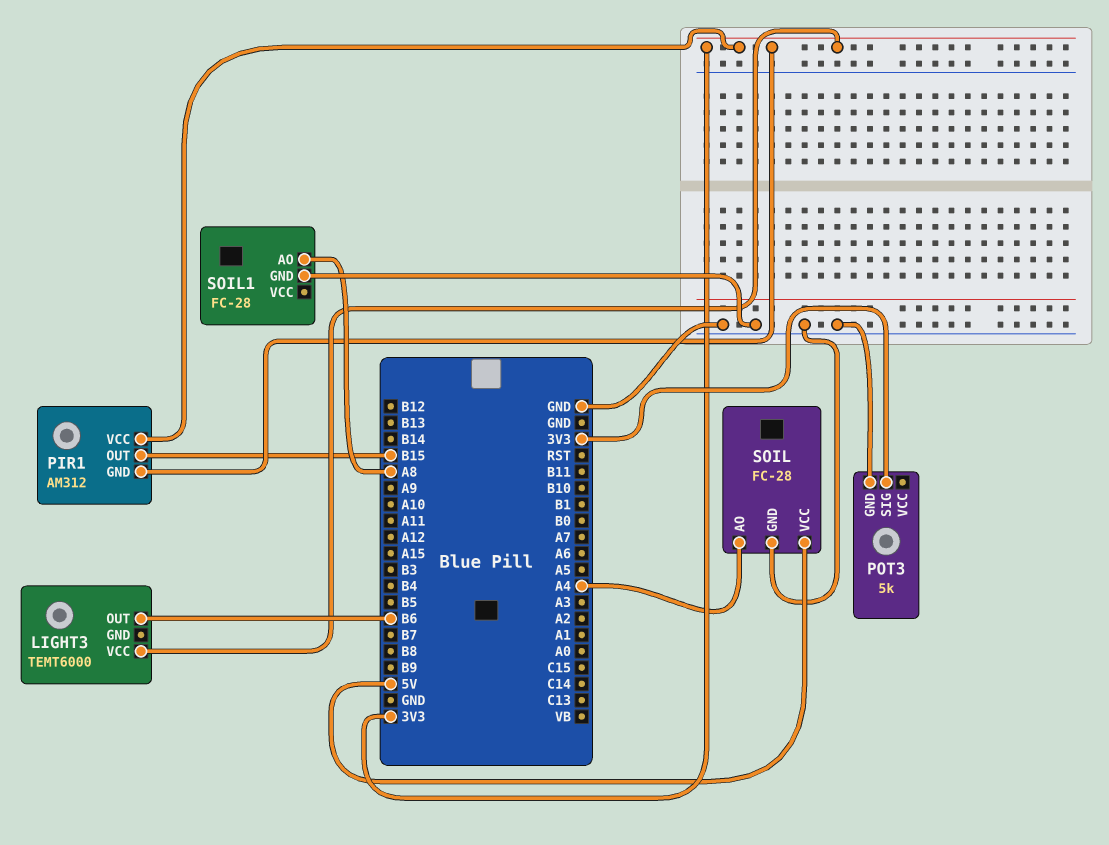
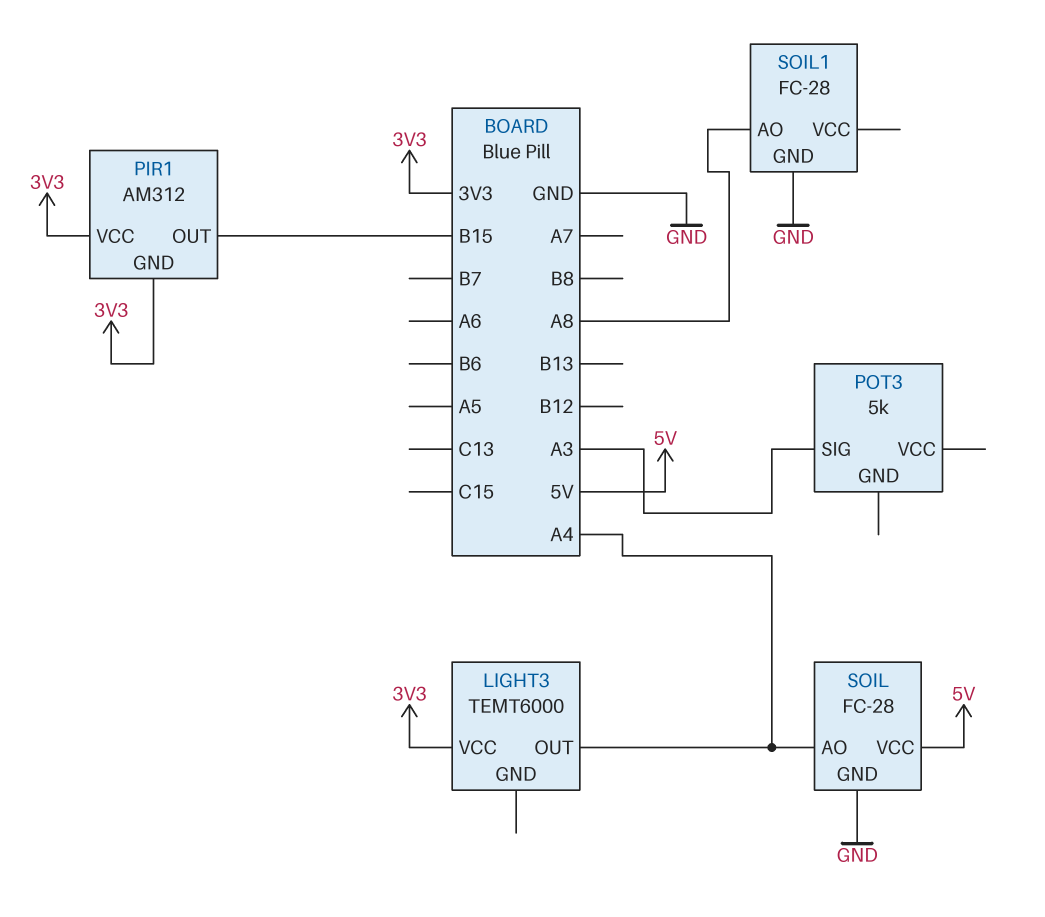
LIGHT3 pin OUT: B6 -> A4
POT3 pin GND: GND -> none
POT3 pin SIG: 3V3 -> A3

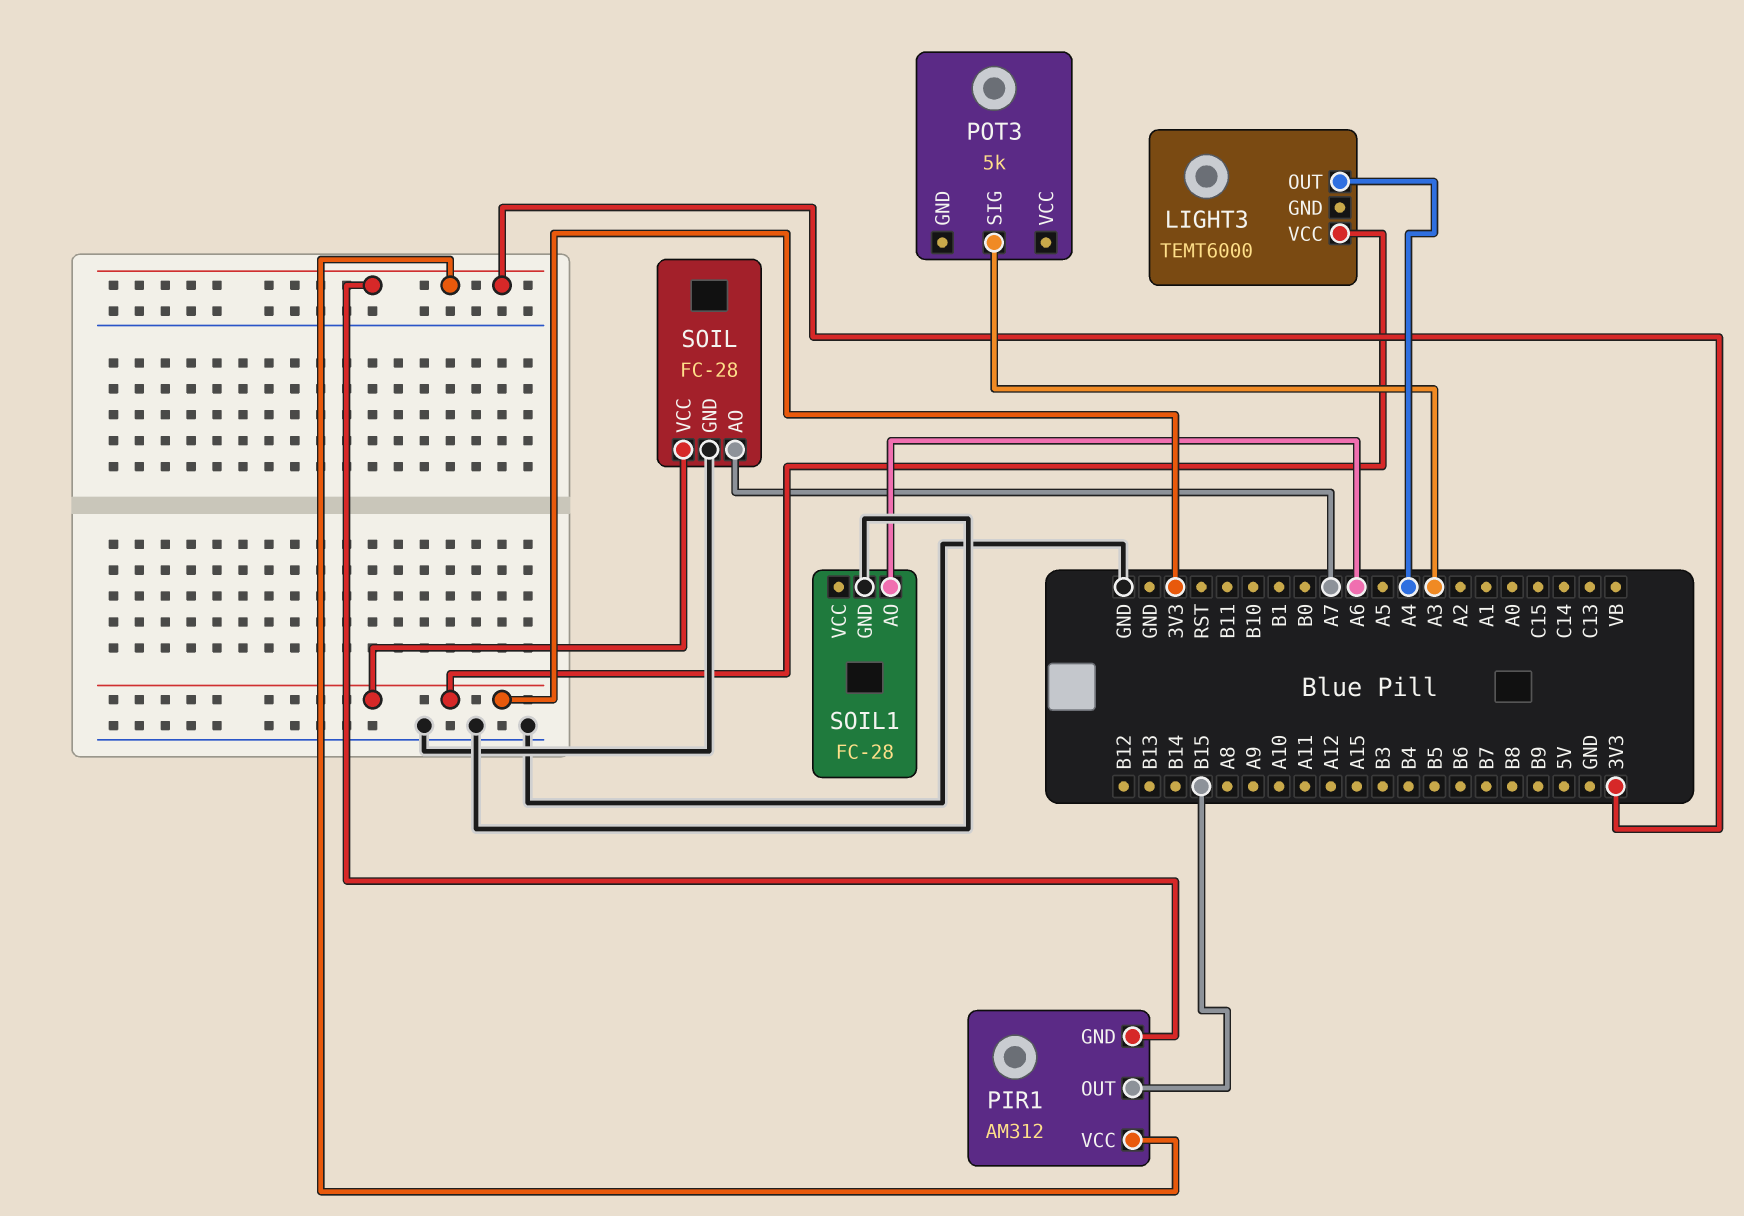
SOIL pin AO: A4 -> A7
SOIL pin VCC: 5V -> 3V3
SOIL1 pin AO: A8 -> A6

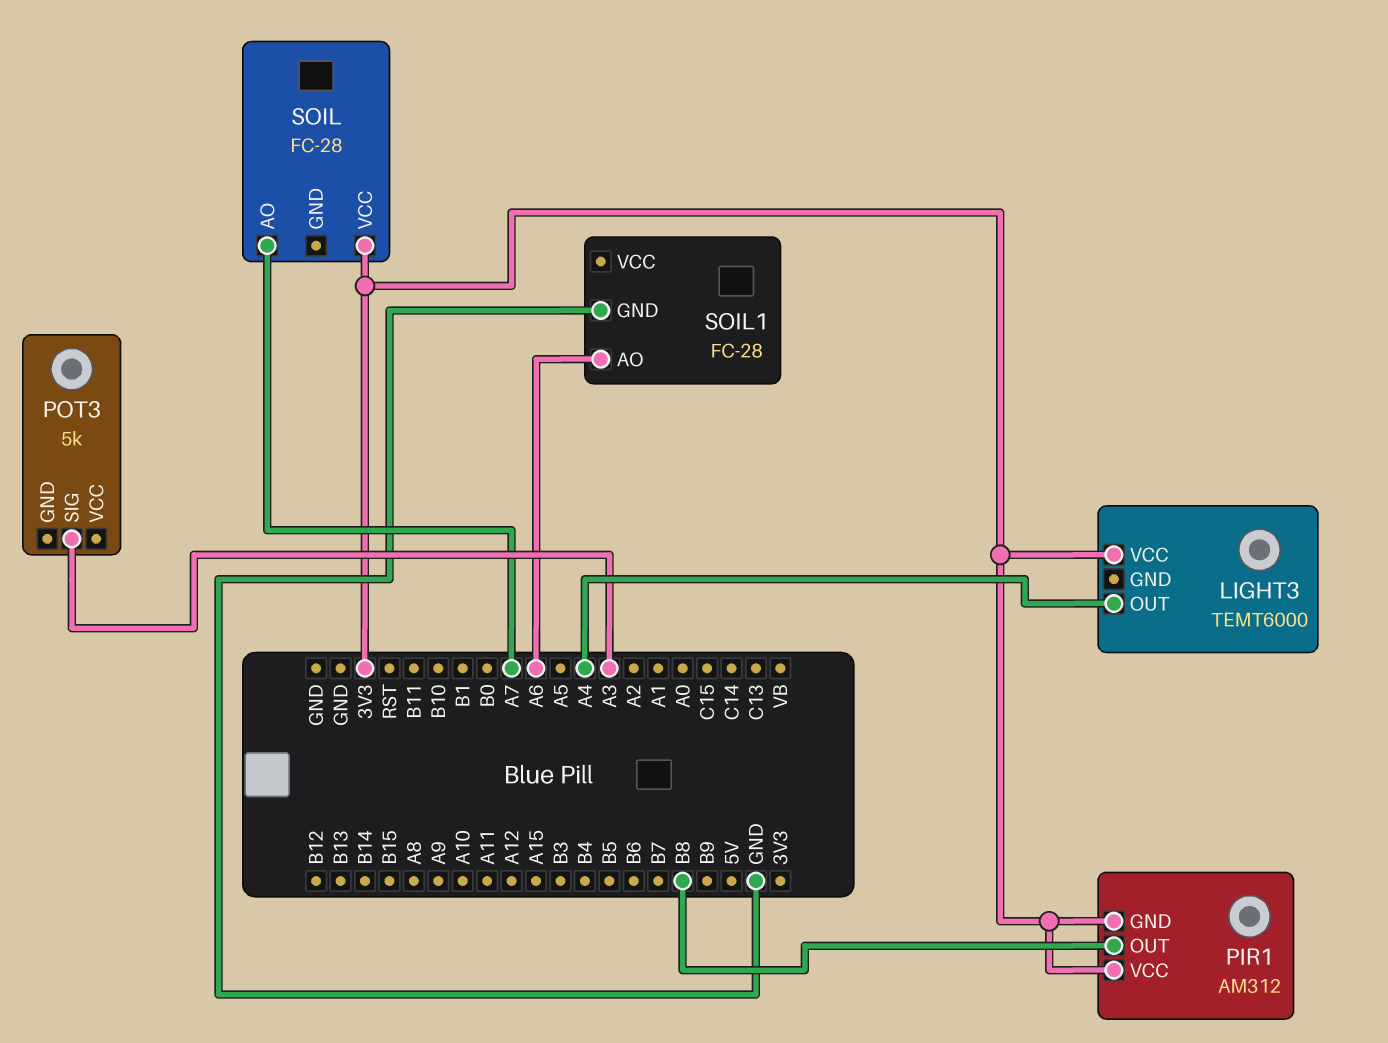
PIR1 pin OUT: B15 -> B8
SOIL pin GND: GND -> none

